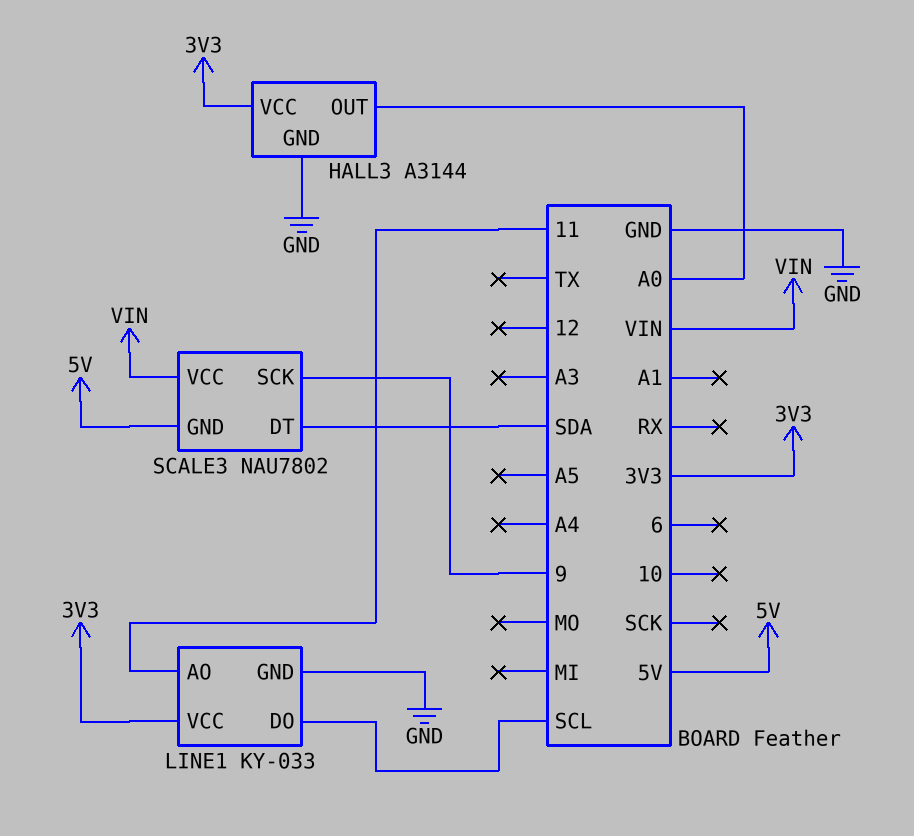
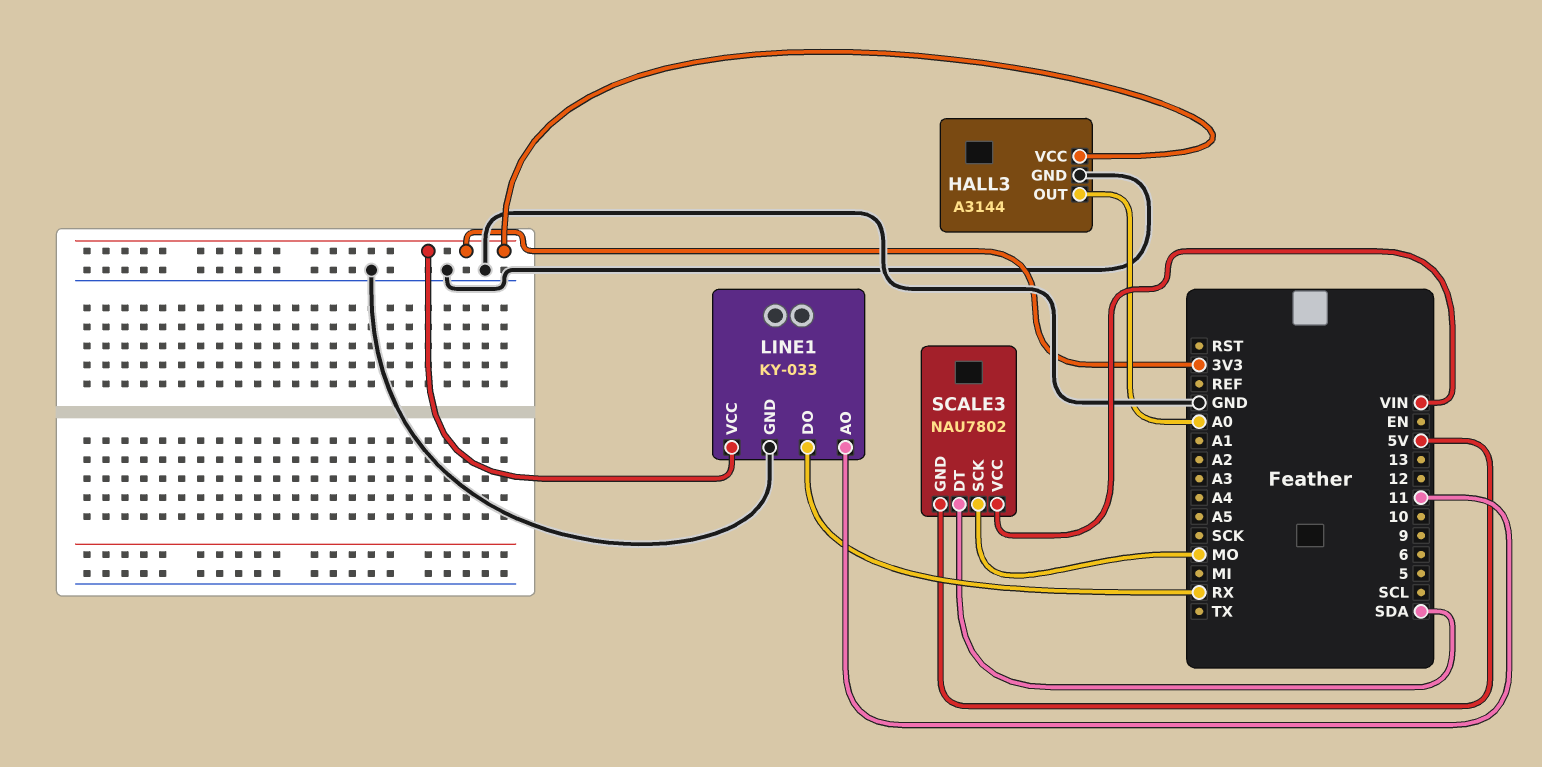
LINE1 pin DO: SCL -> RX
SCALE3 pin SCK: 9 -> MO

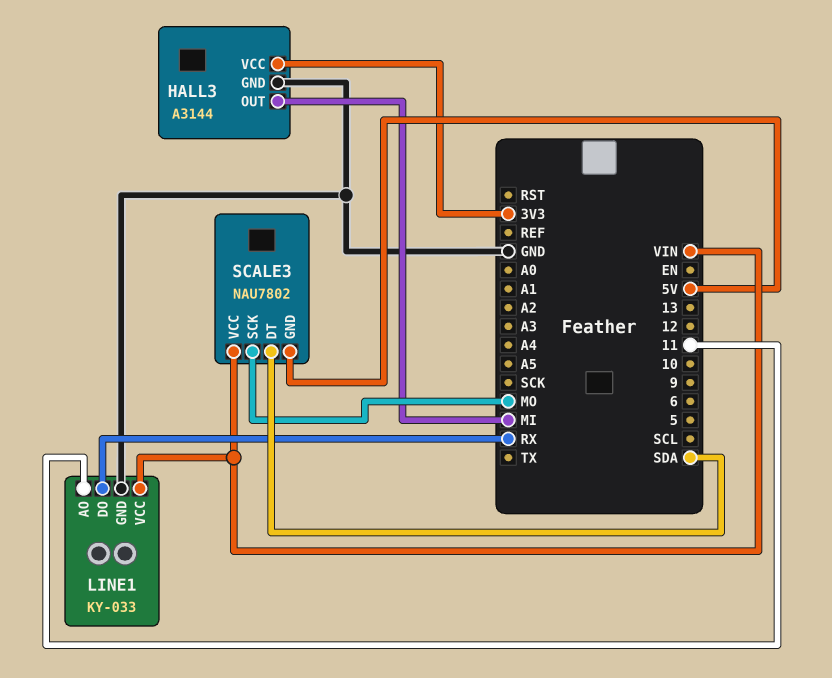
HALL3 pin OUT: A0 -> MI
LINE1 pin VCC: 3V3 -> VIN

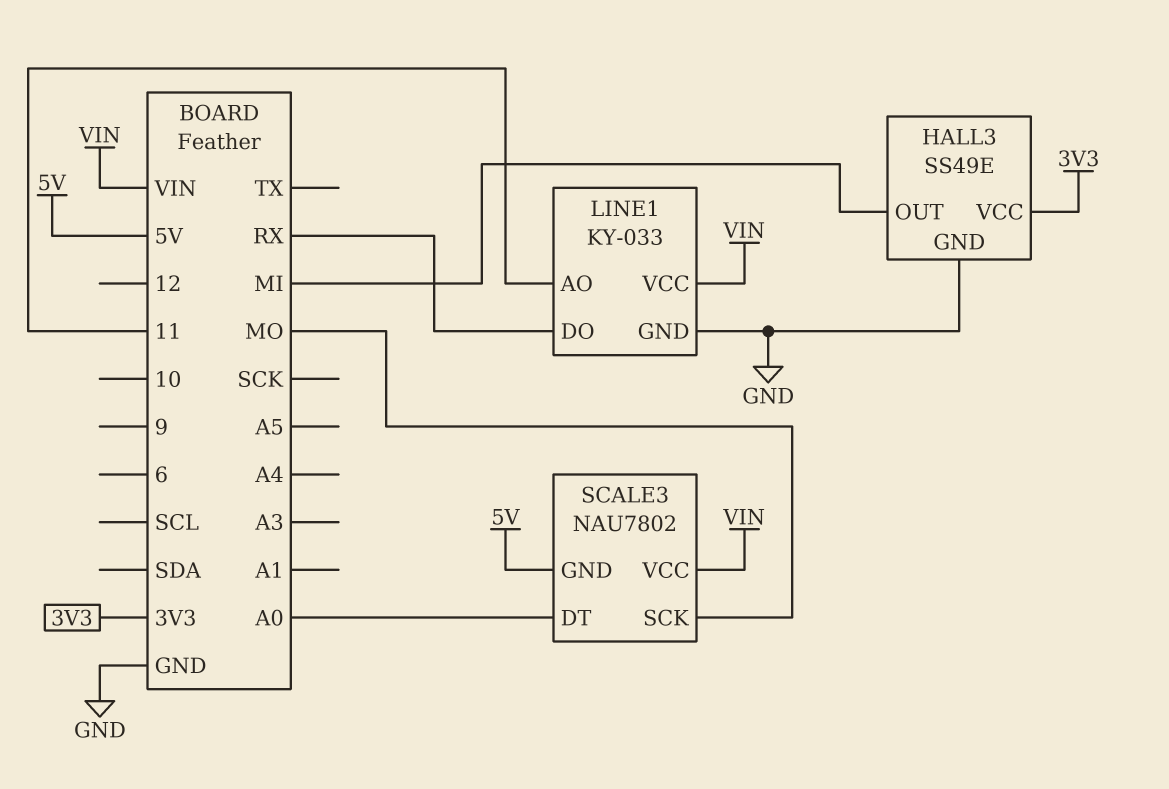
HALL3: A3144 -> SS49E
SCALE3 pin DT: SDA -> A0

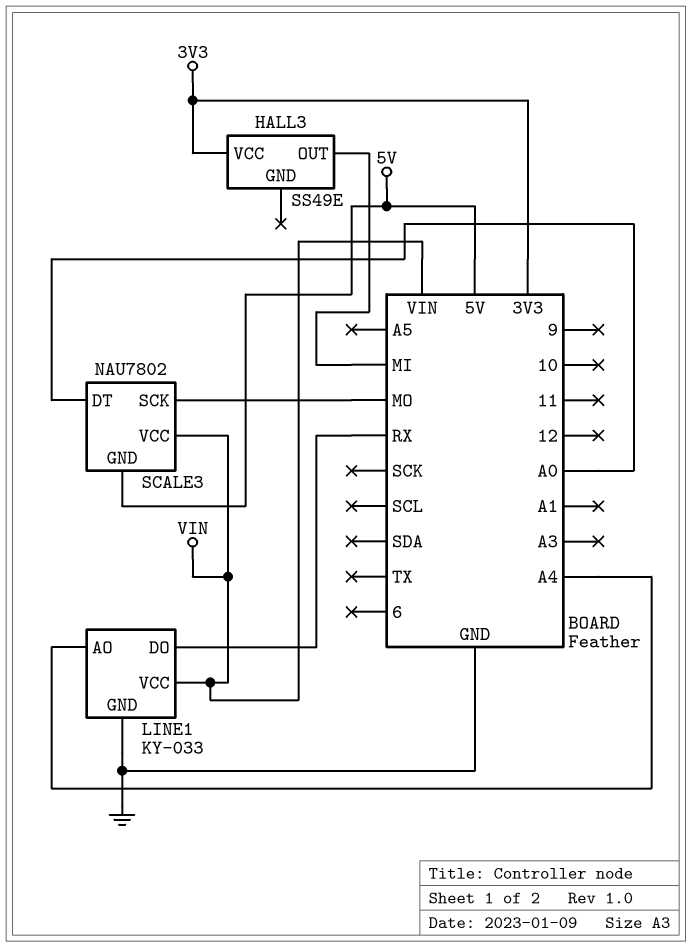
HALL3 pin GND: GND -> none
LINE1 pin AO: 11 -> A4

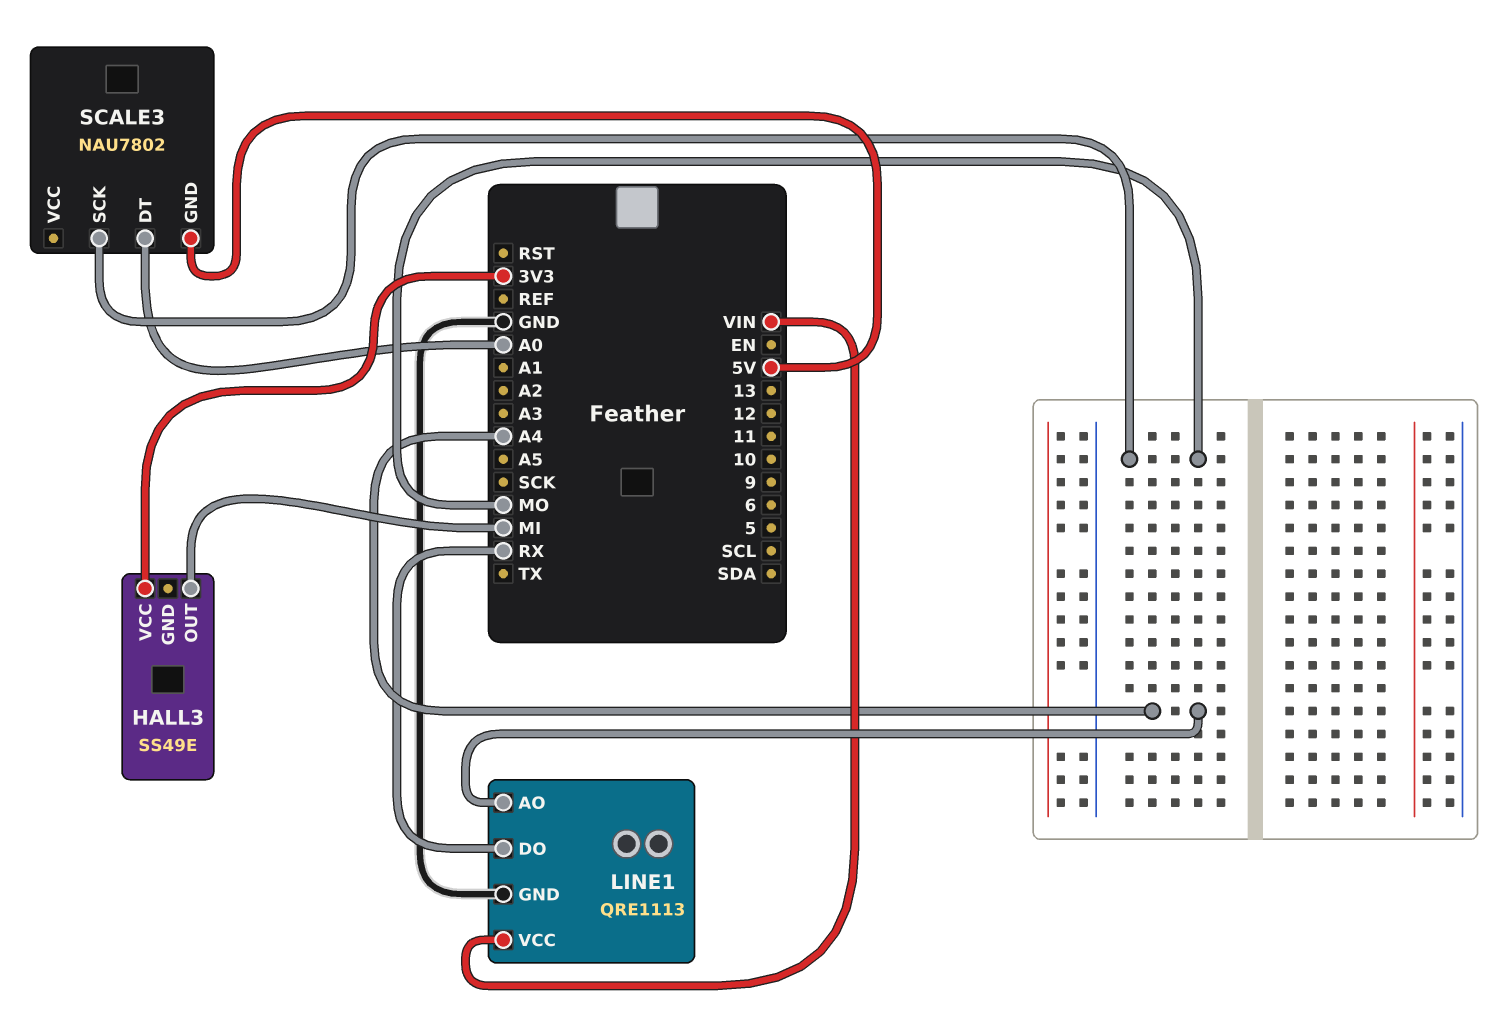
LINE1: KY-033 -> QRE1113
SCALE3 pin VCC: VIN -> none

